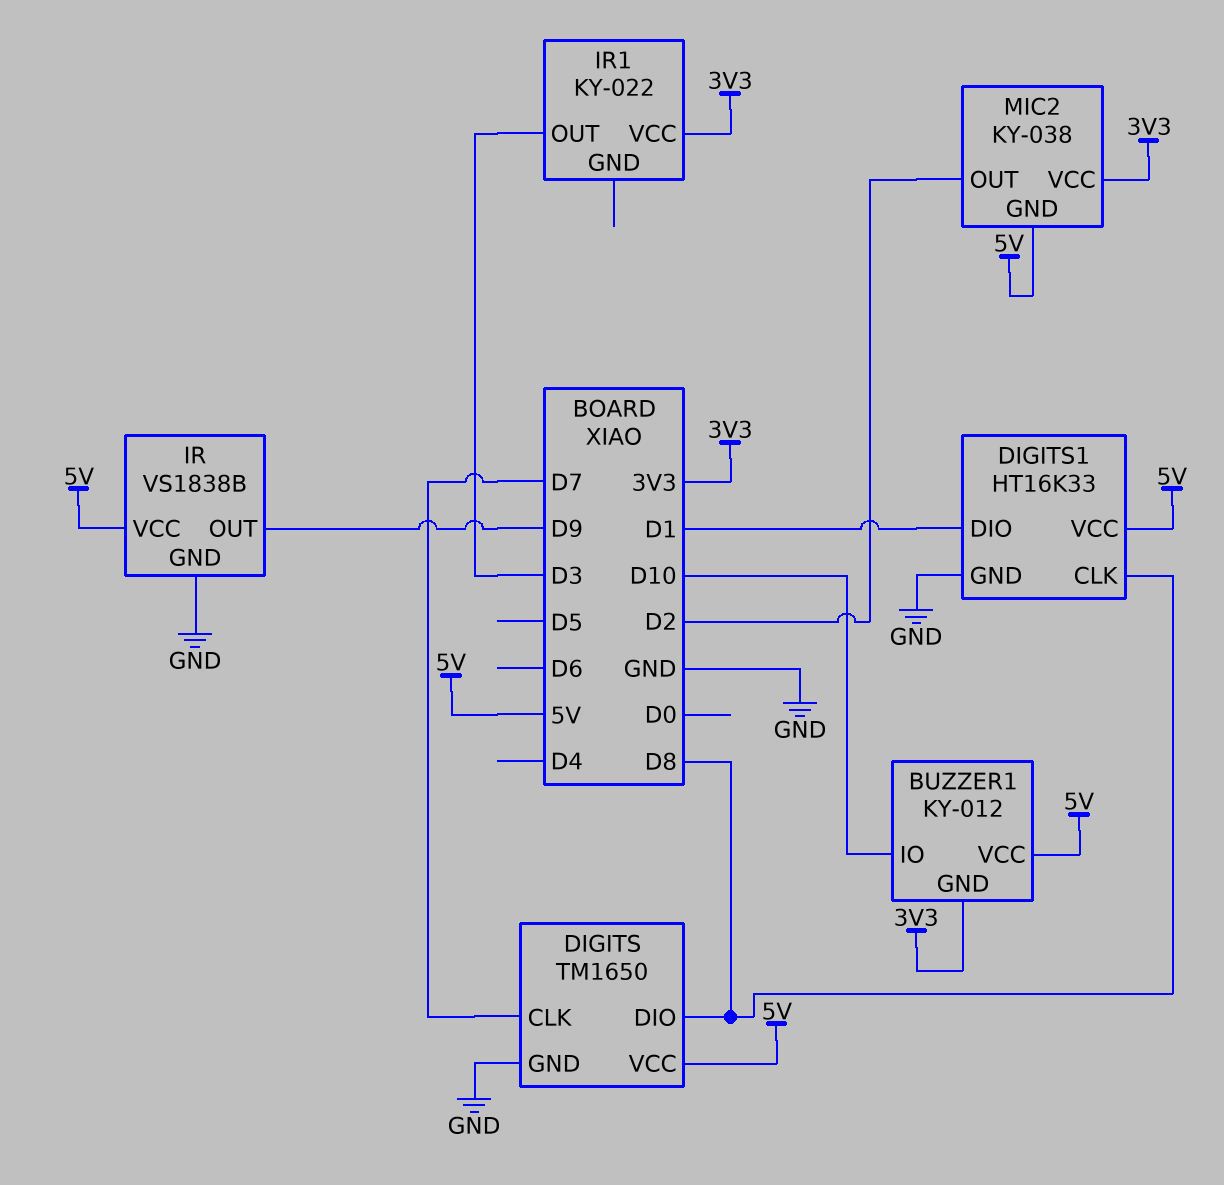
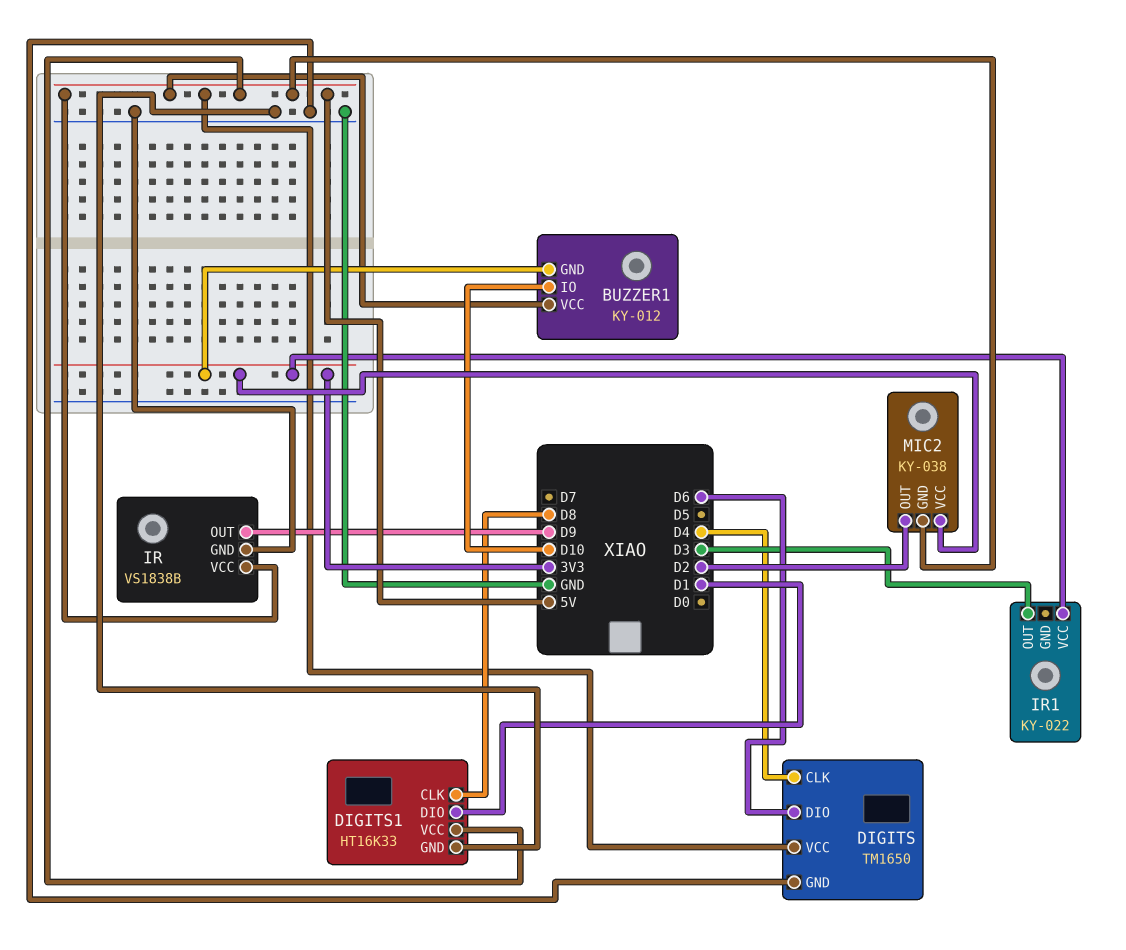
DIGITS pin CLK: D7 -> D4
DIGITS pin DIO: D8 -> D6

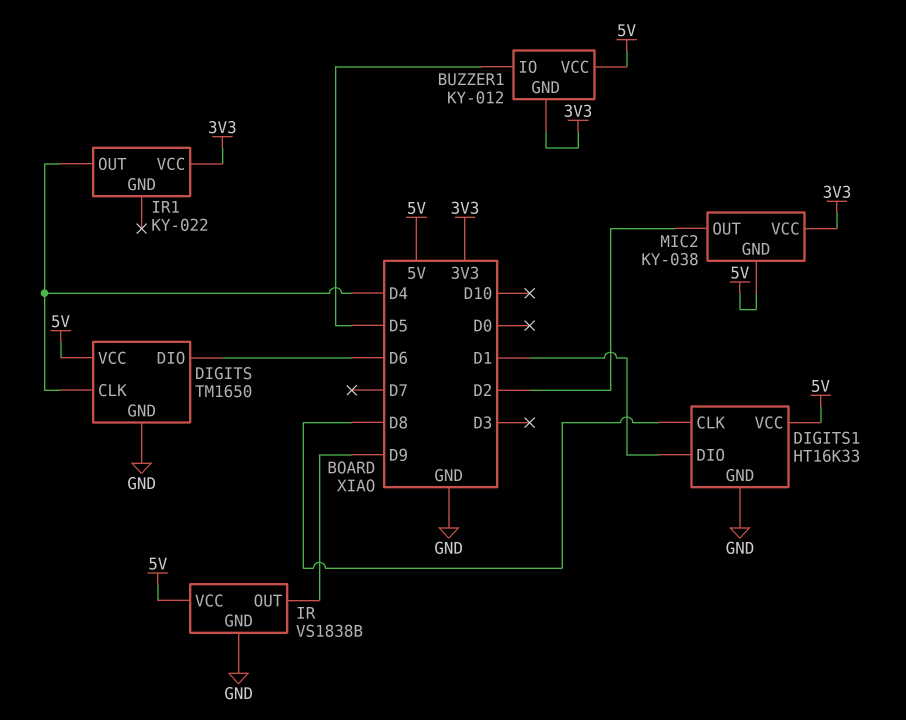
BUZZER1 pin IO: D10 -> D5
IR1 pin OUT: D3 -> D4

